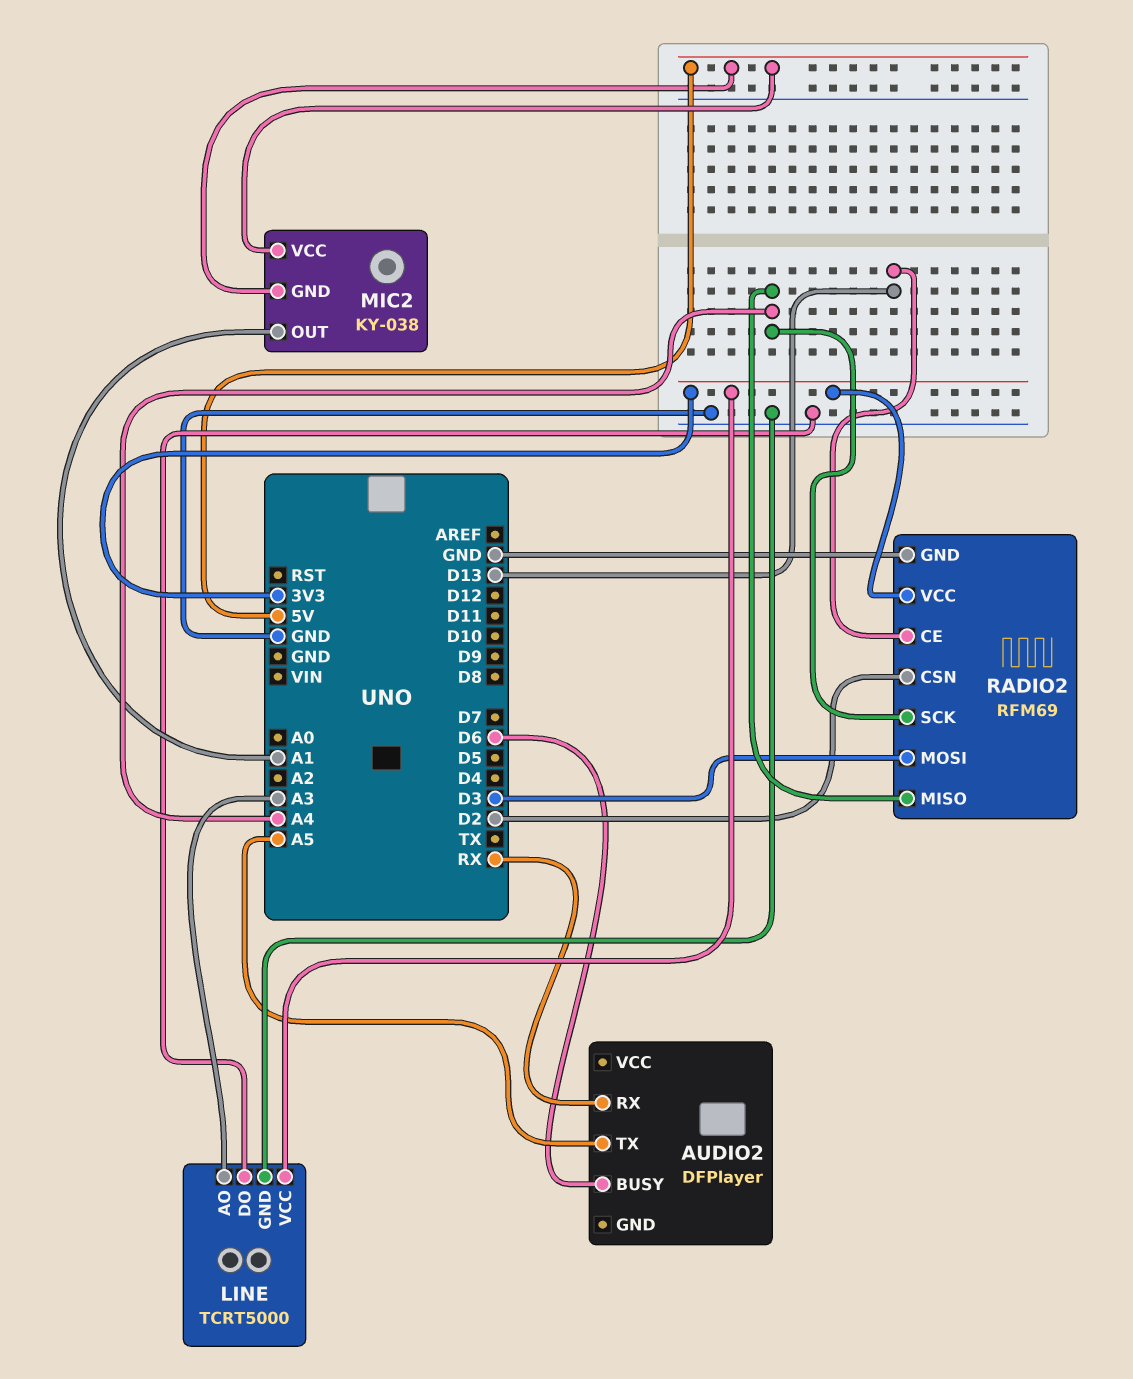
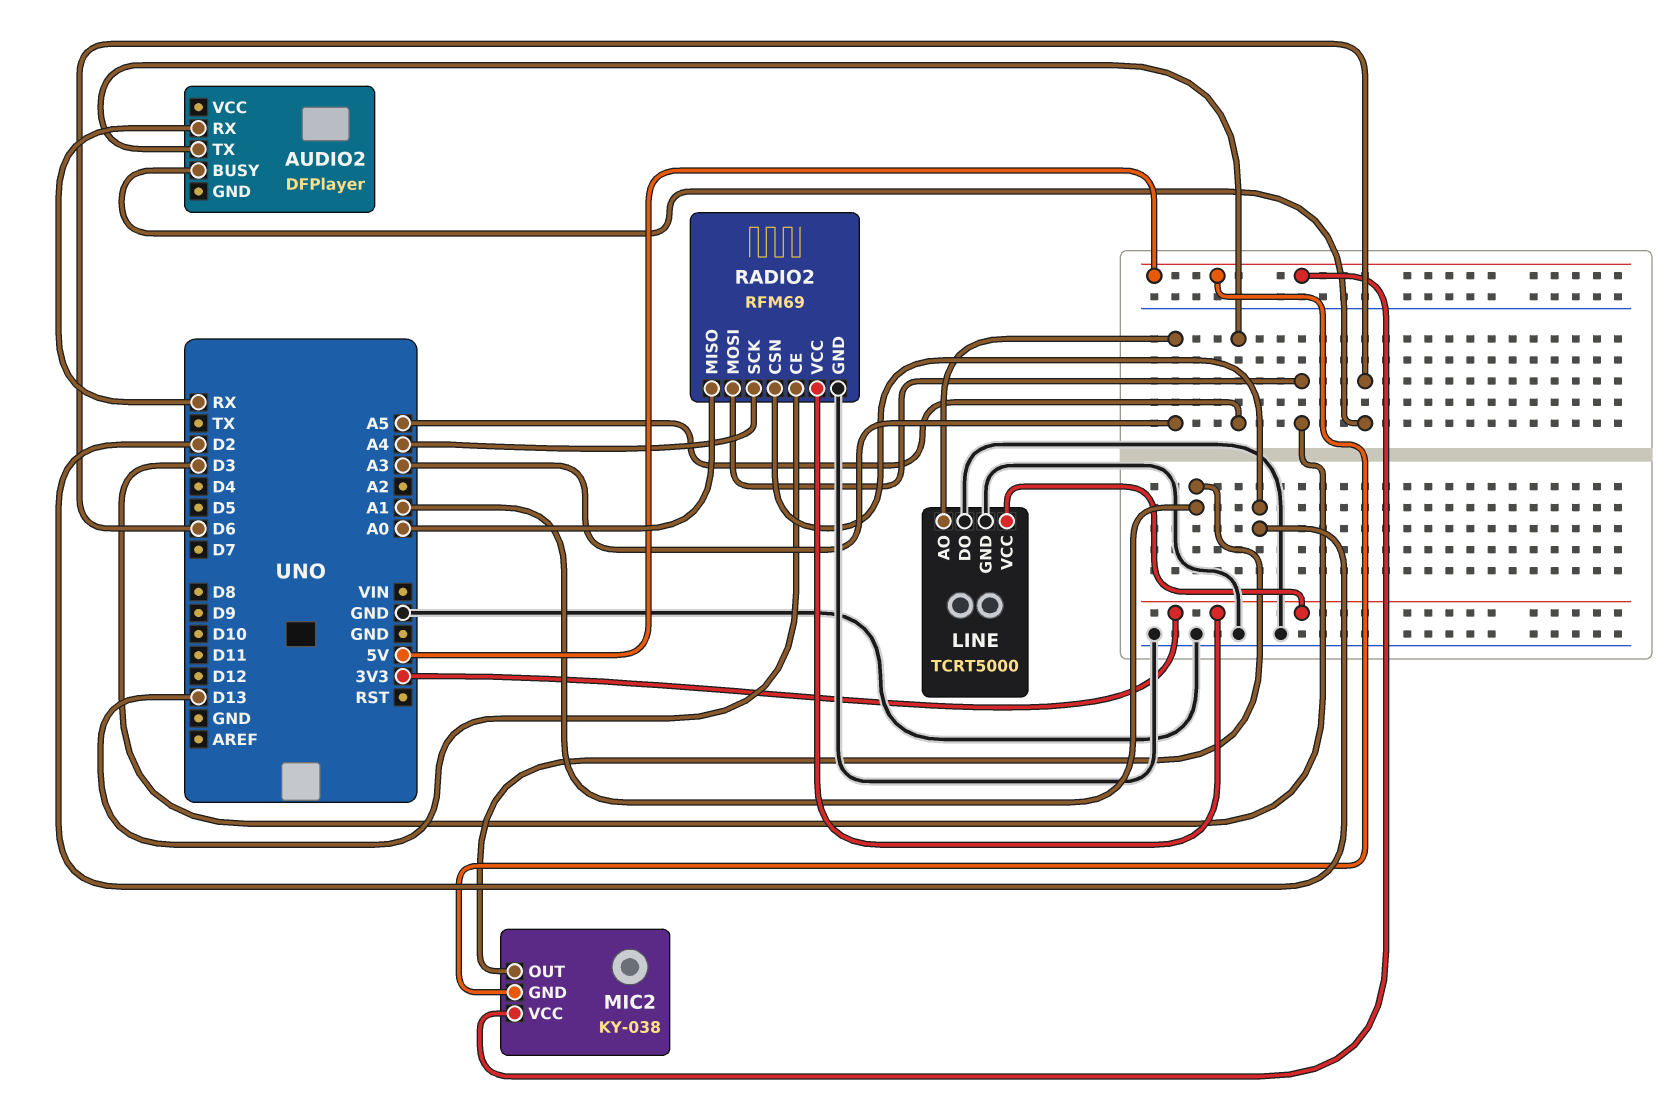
RADIO2 pin MISO: A4 -> A0

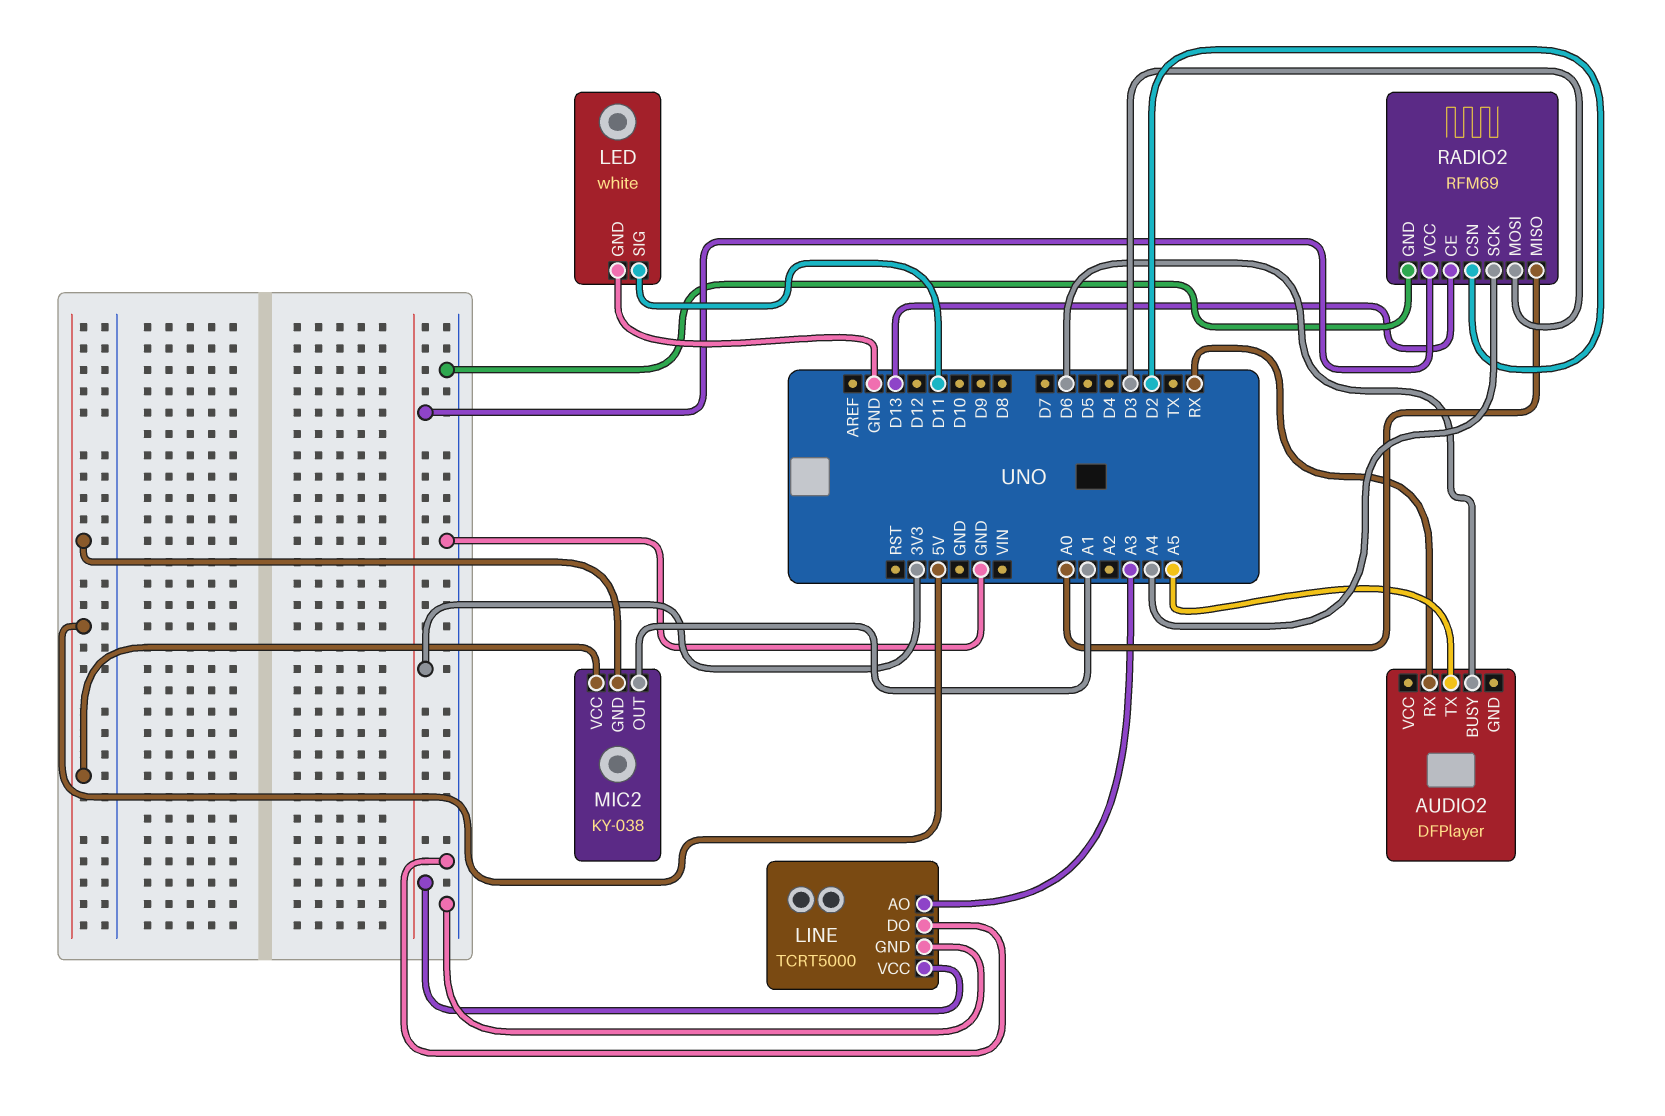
LED: none -> white
LED pin GND: none -> GND
LED pin SIG: none -> D11

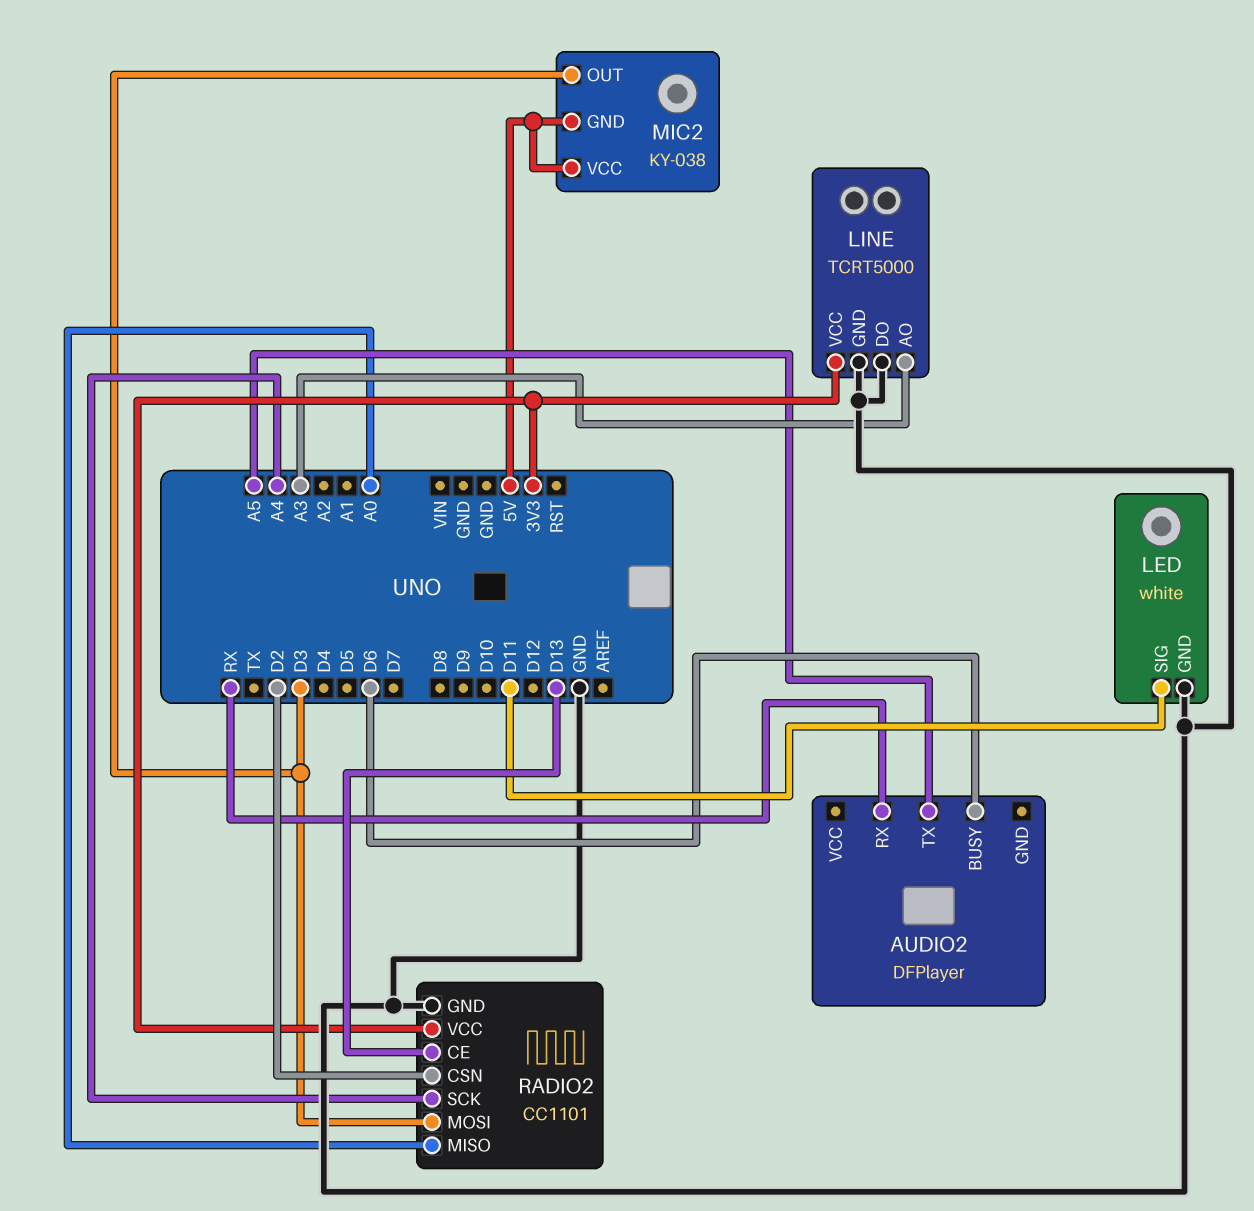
MIC2 pin OUT: A1 -> D3
RADIO2: RFM69 -> CC1101

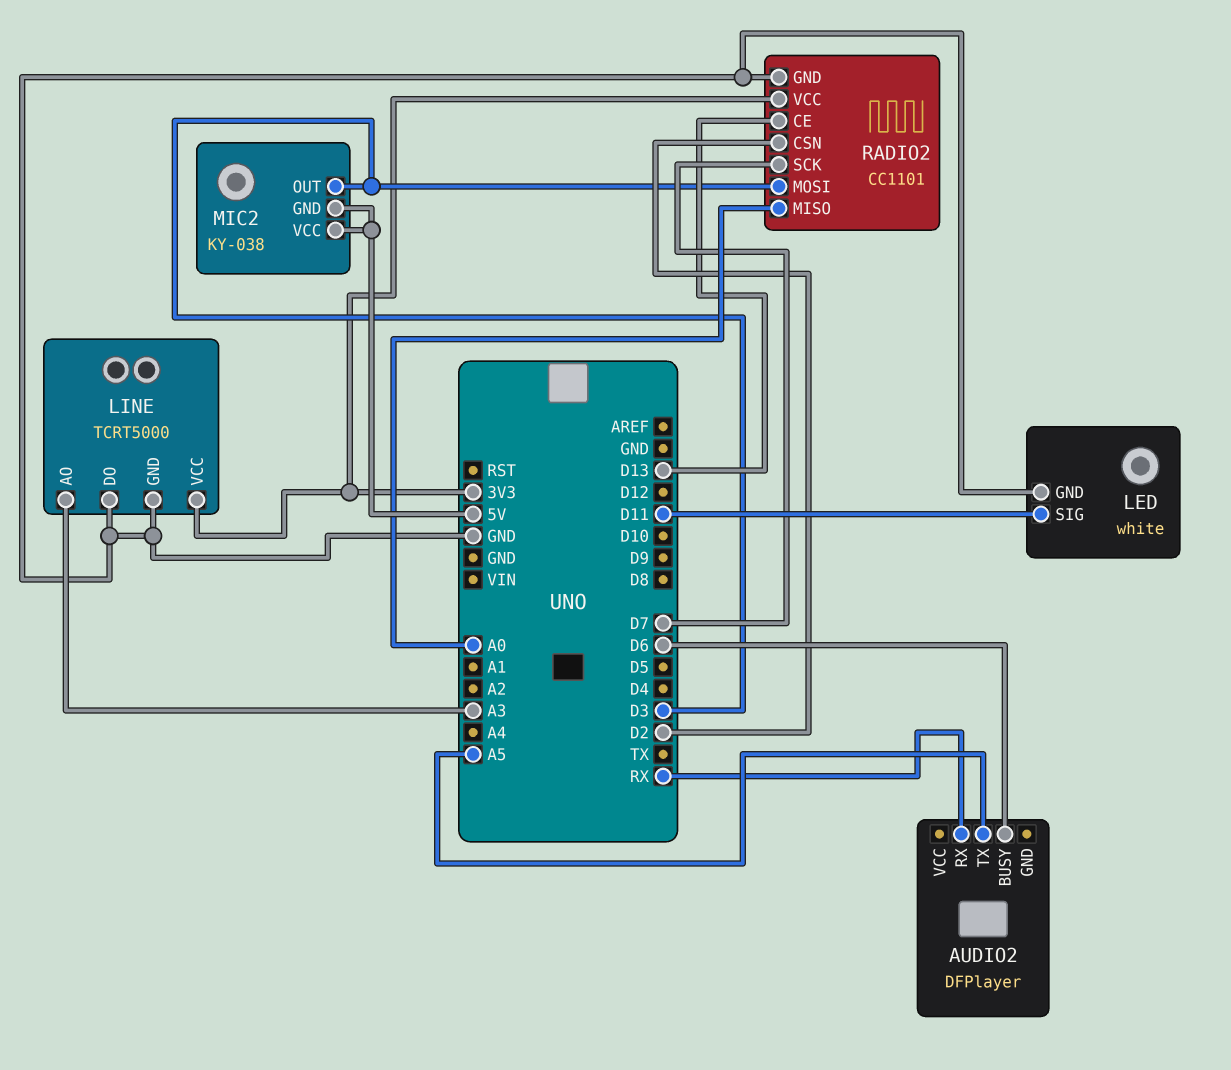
RADIO2 pin SCK: A4 -> D7

